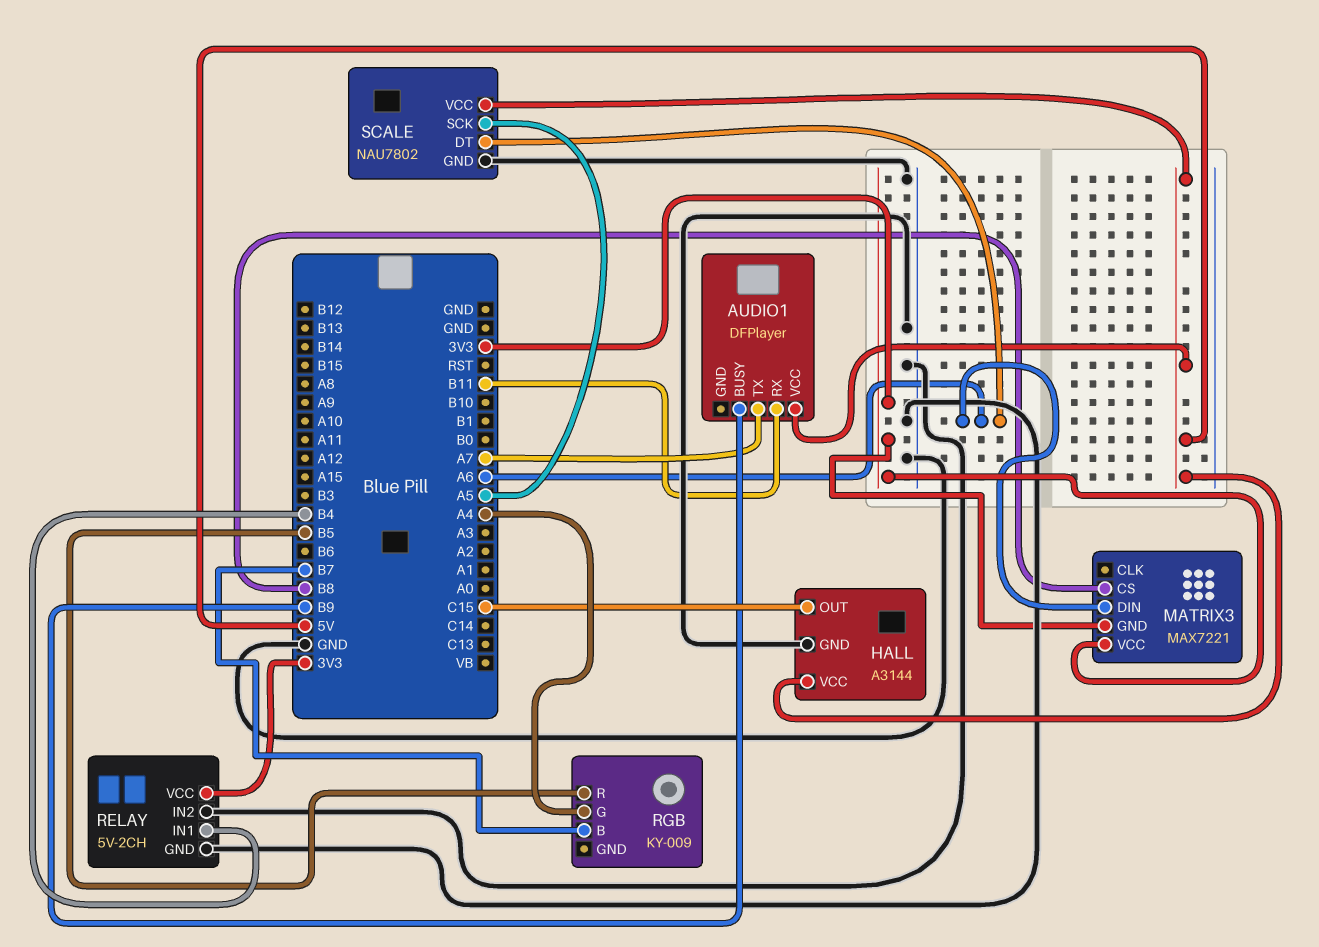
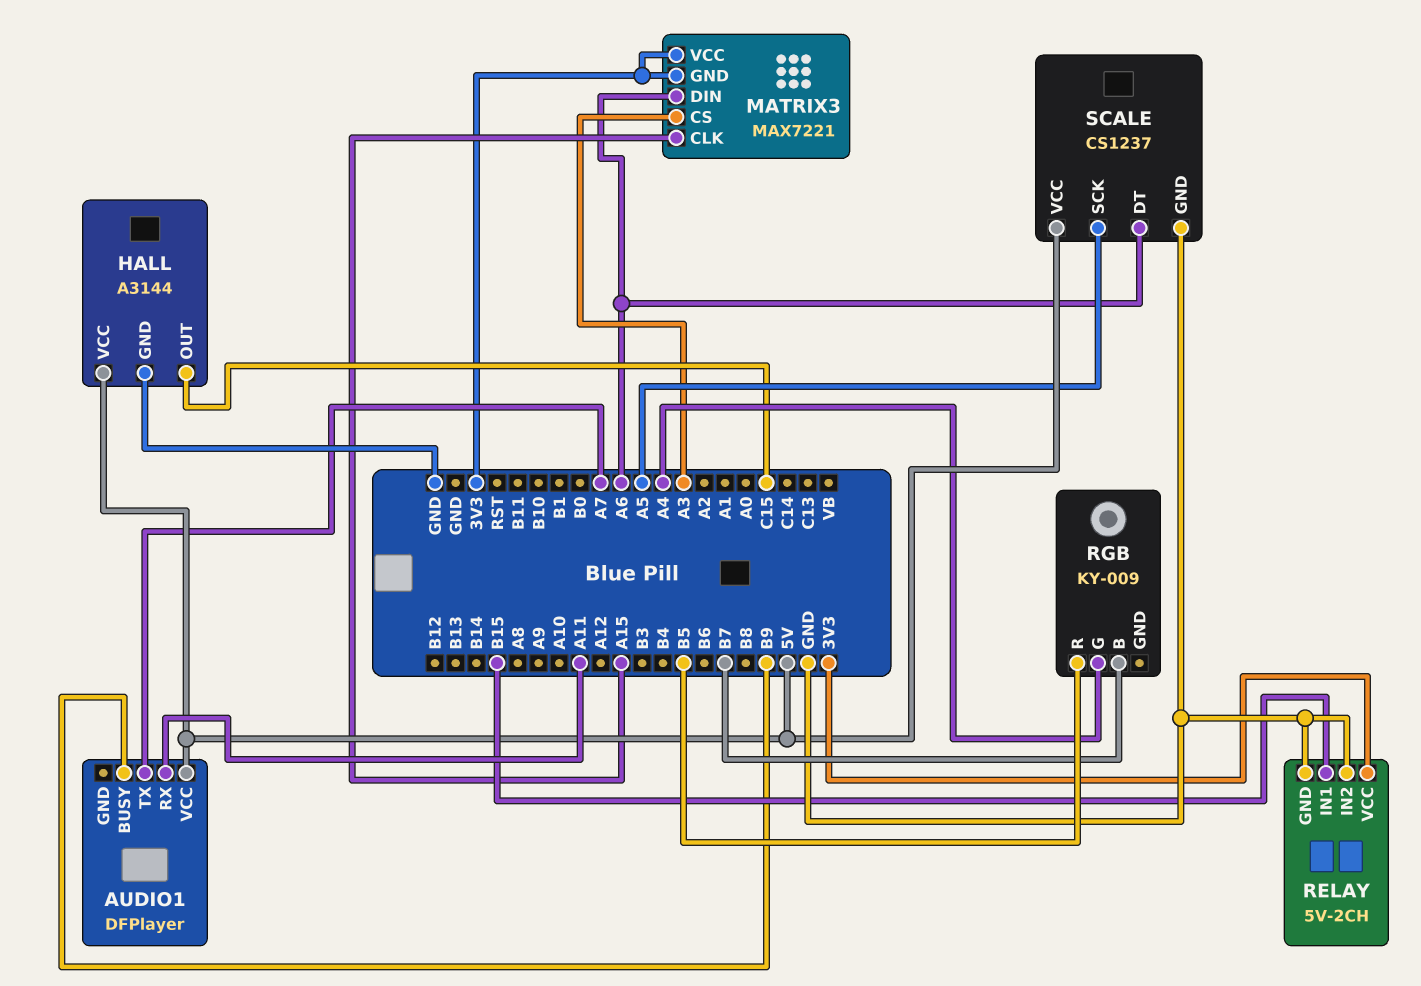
AUDIO1 pin RX: B11 -> A11
MATRIX3 pin CLK: none -> A15
MATRIX3 pin CS: B8 -> A3
RELAY pin IN1: B4 -> B15
SCALE: NAU7802 -> CS1237

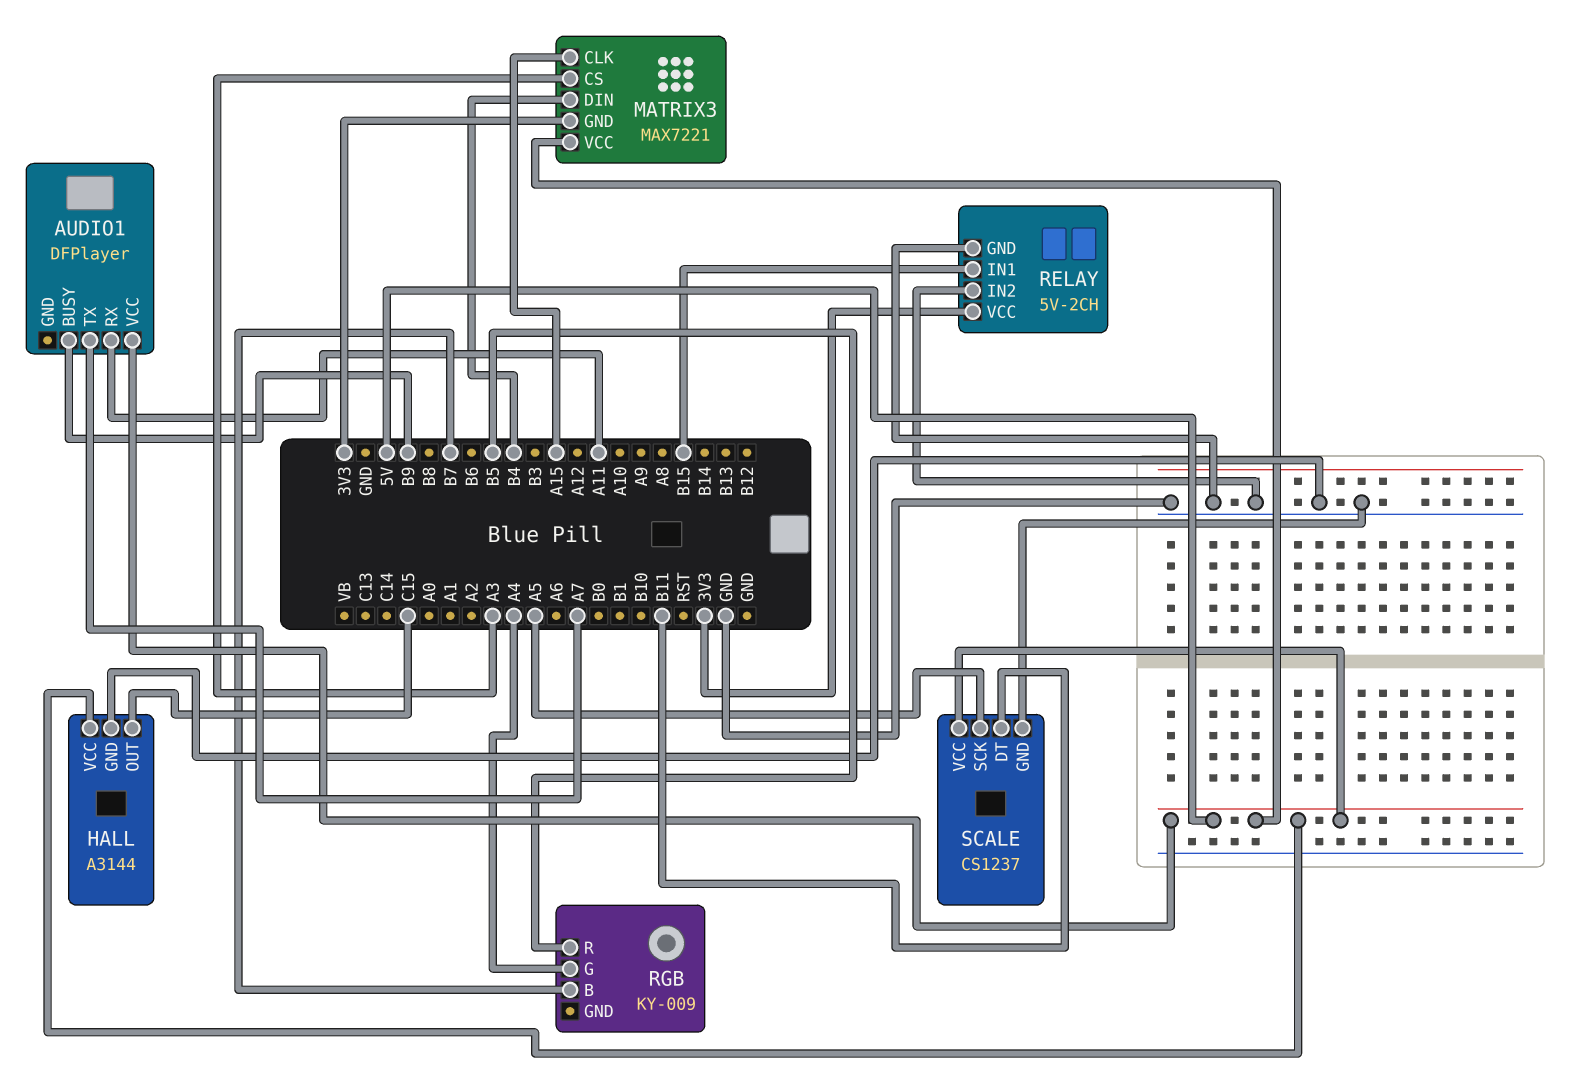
MATRIX3 pin DIN: A6 -> B4
MATRIX3 pin VCC: 3V3 -> 5V
SCALE pin DT: A6 -> B11

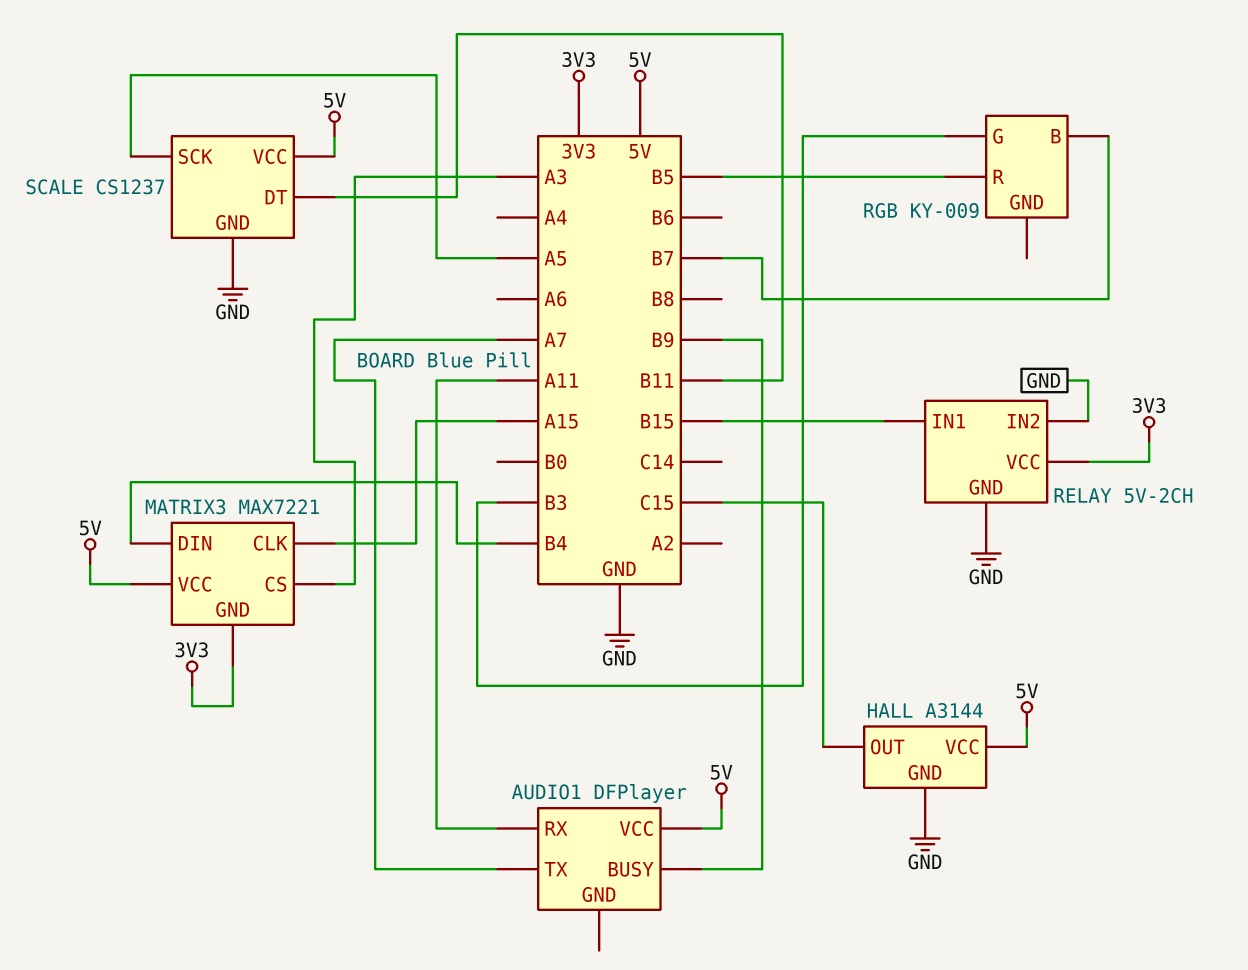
RGB pin G: A4 -> B3

